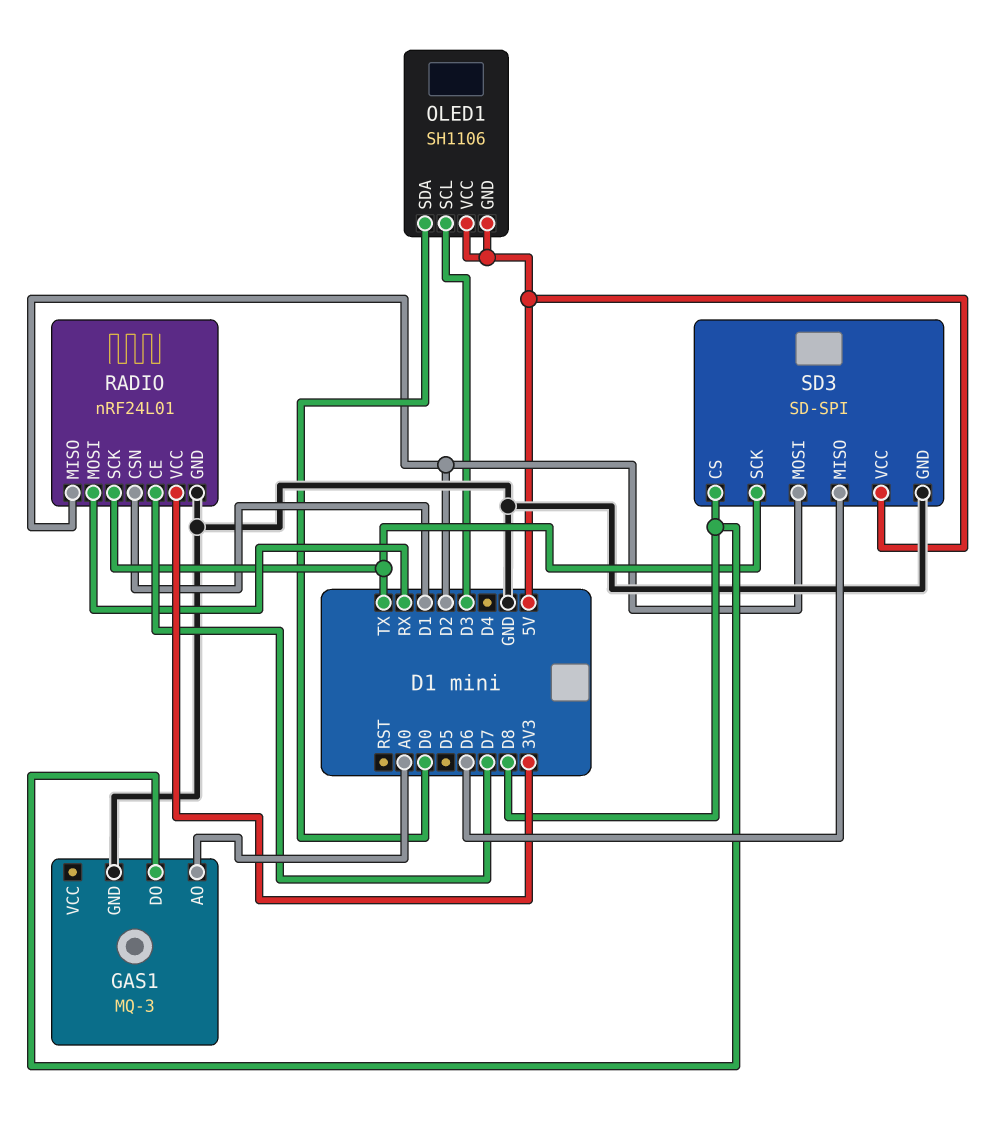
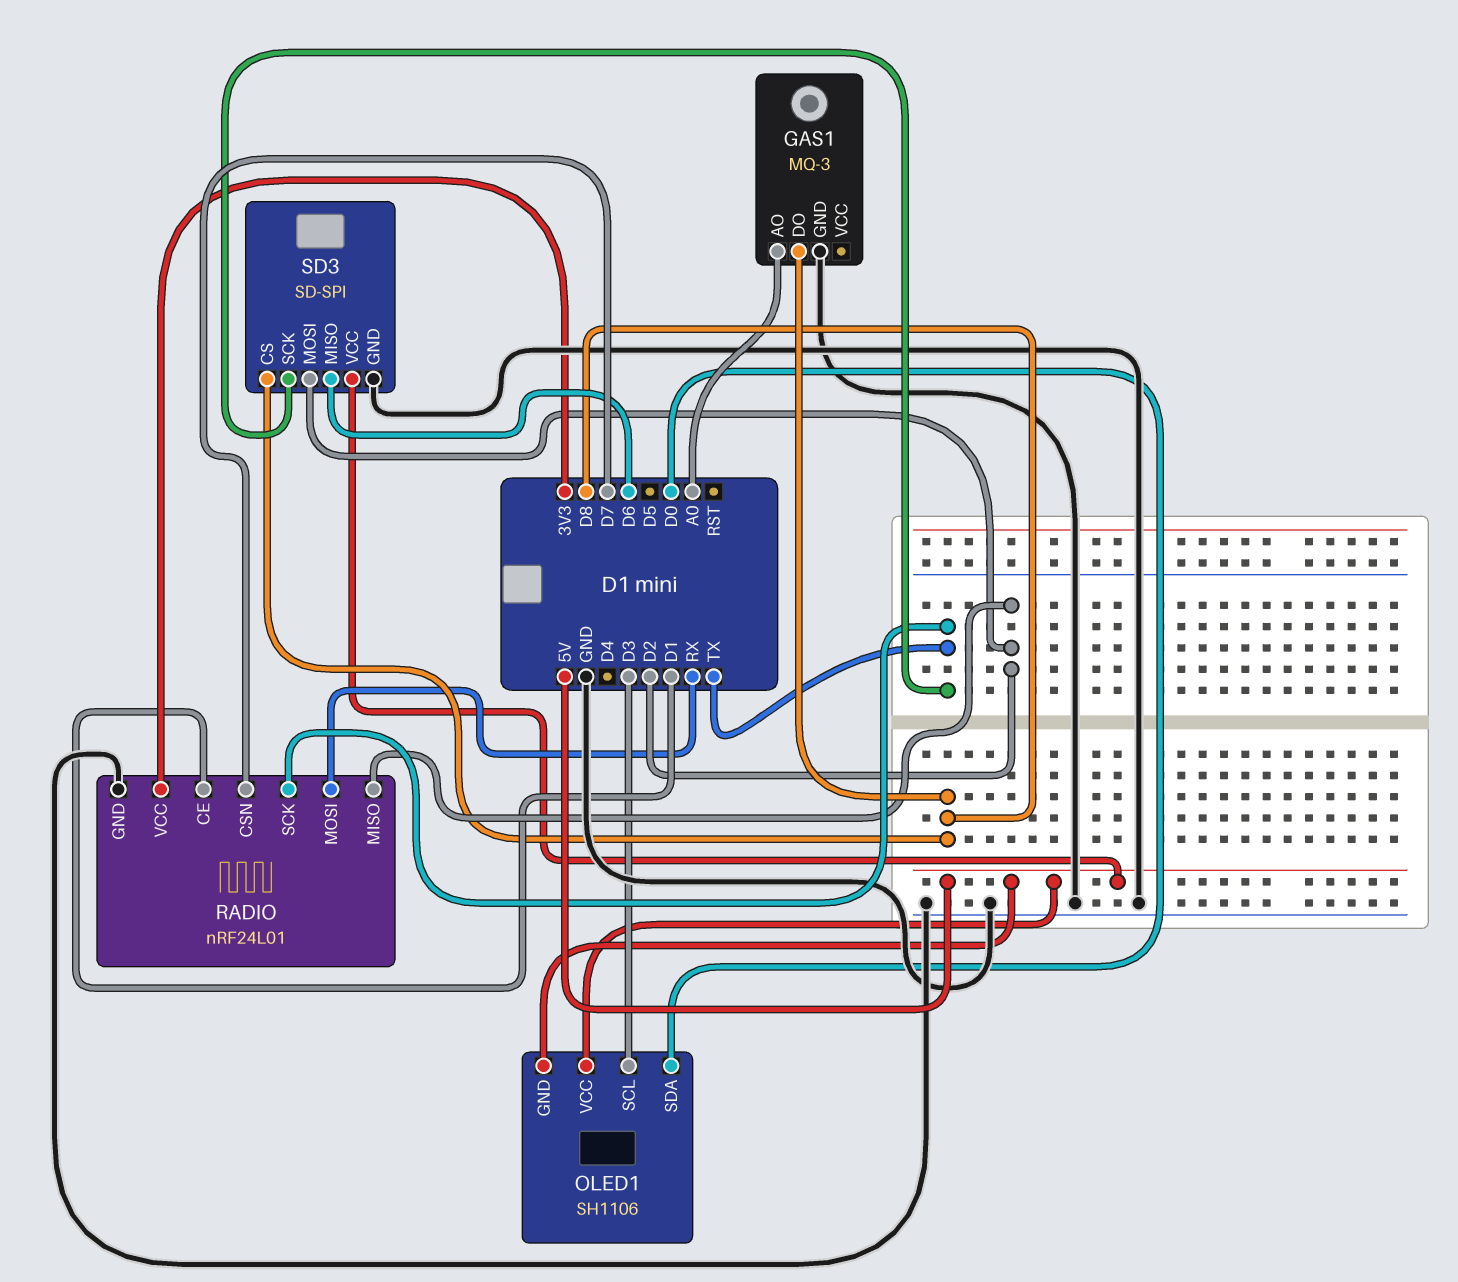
RADIO pin CE: D7 -> D1
RADIO pin CSN: D1 -> D7

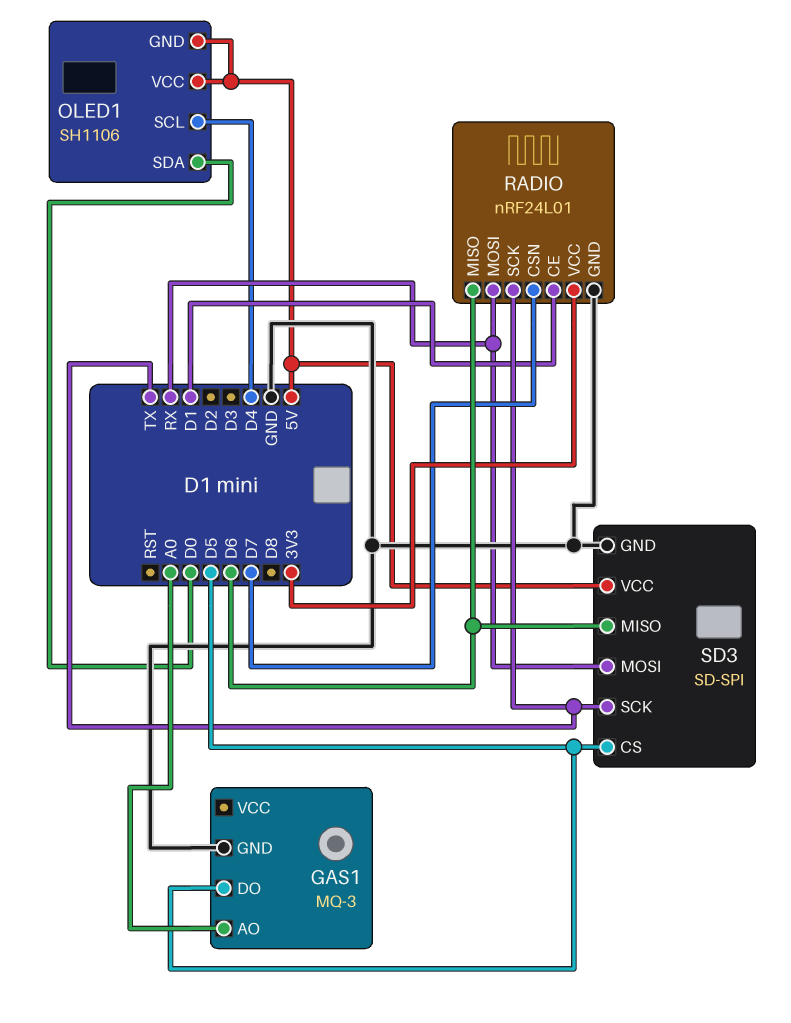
GAS1 pin DO: D8 -> D5
OLED1 pin SCL: D3 -> D4
RADIO pin MISO: D2 -> D6
SD3 pin CS: D8 -> D5
SD3 pin MOSI: D2 -> RX

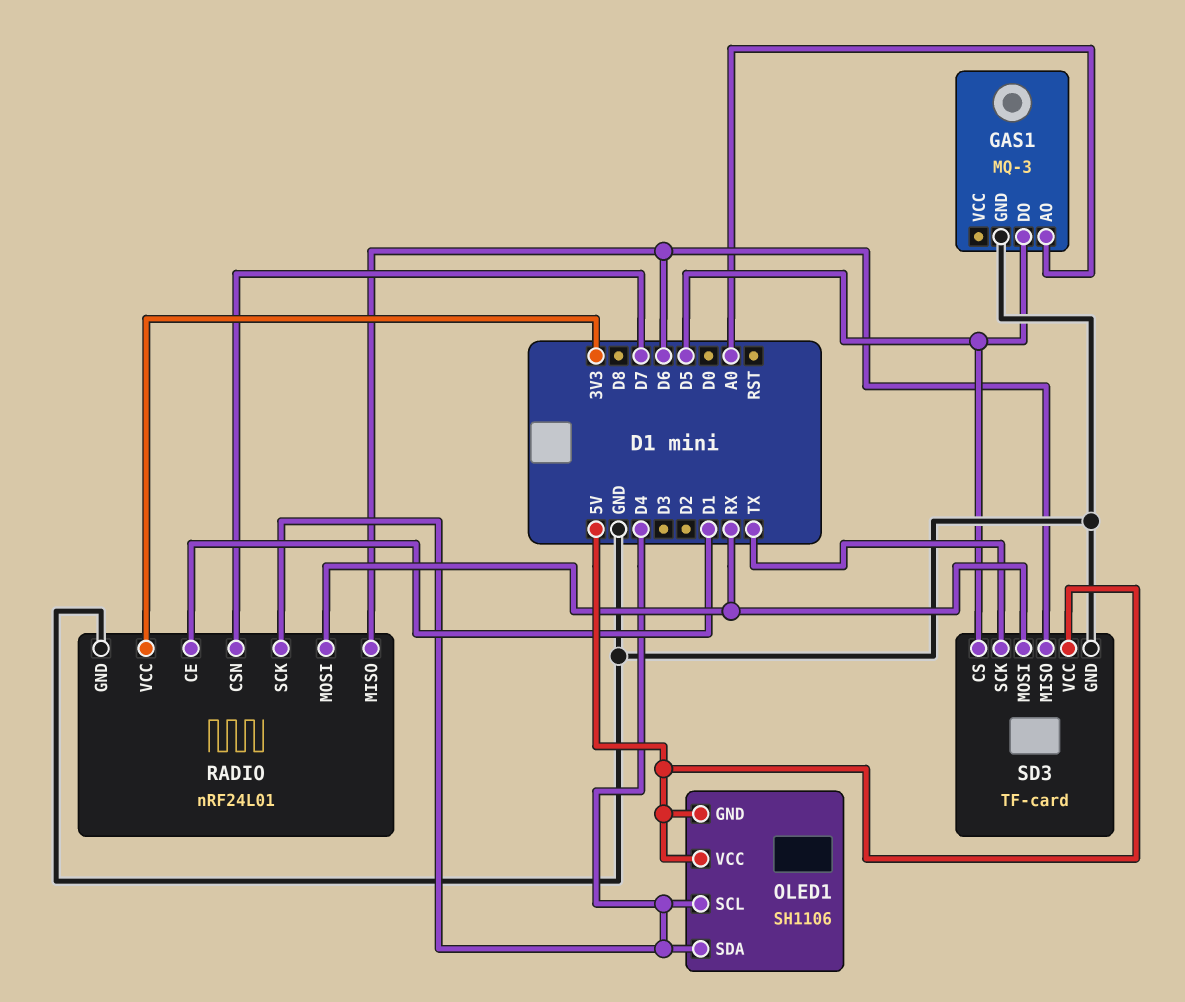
OLED1 pin SDA: D0 -> D4
RADIO pin SCK: TX -> D4
SD3: SD-SPI -> TF-card

